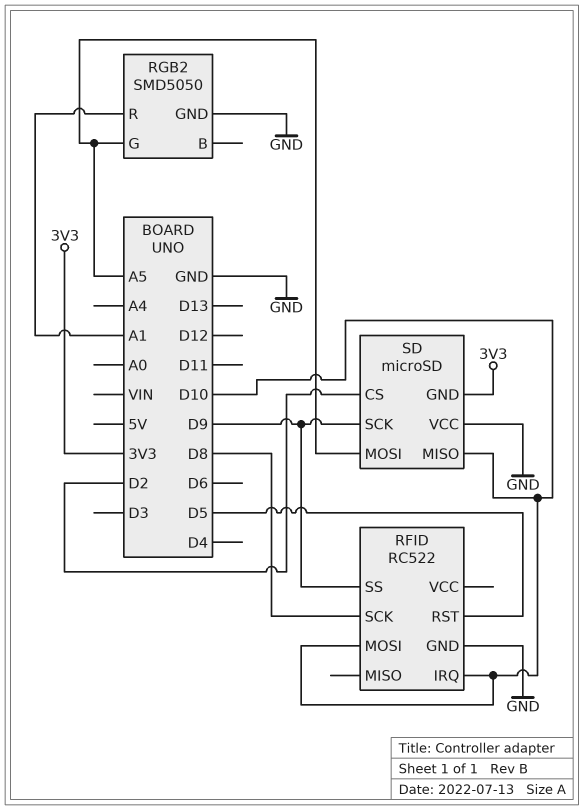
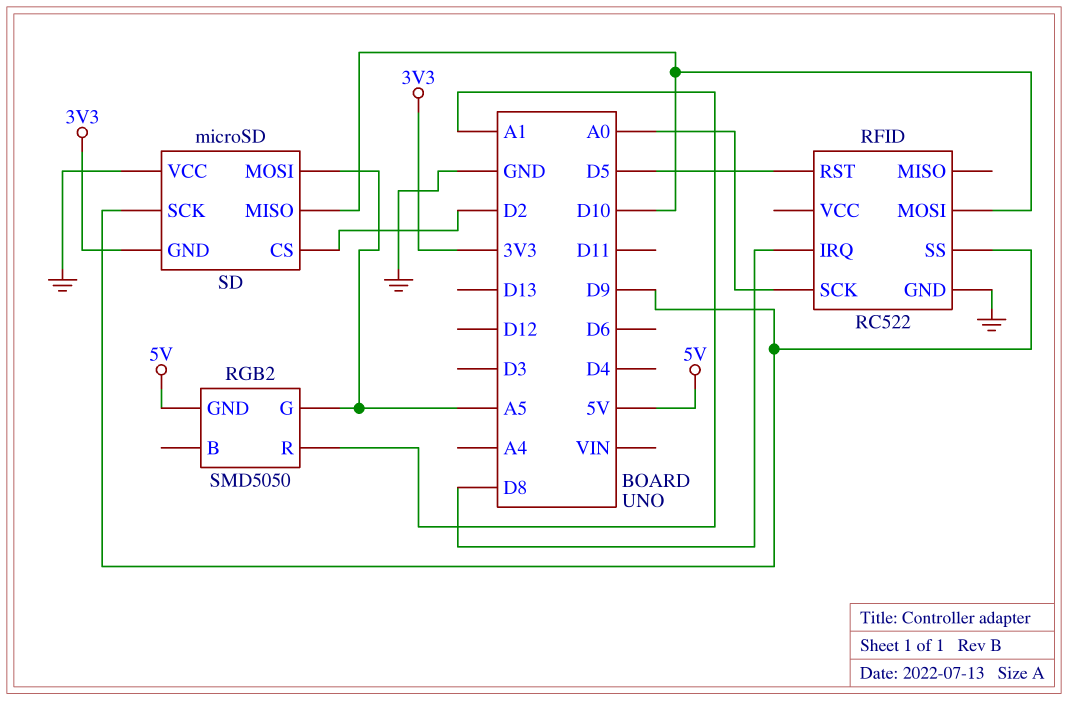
RFID pin IRQ: D10 -> D8
RFID pin SCK: D8 -> A0
RGB2 pin GND: GND -> 5V

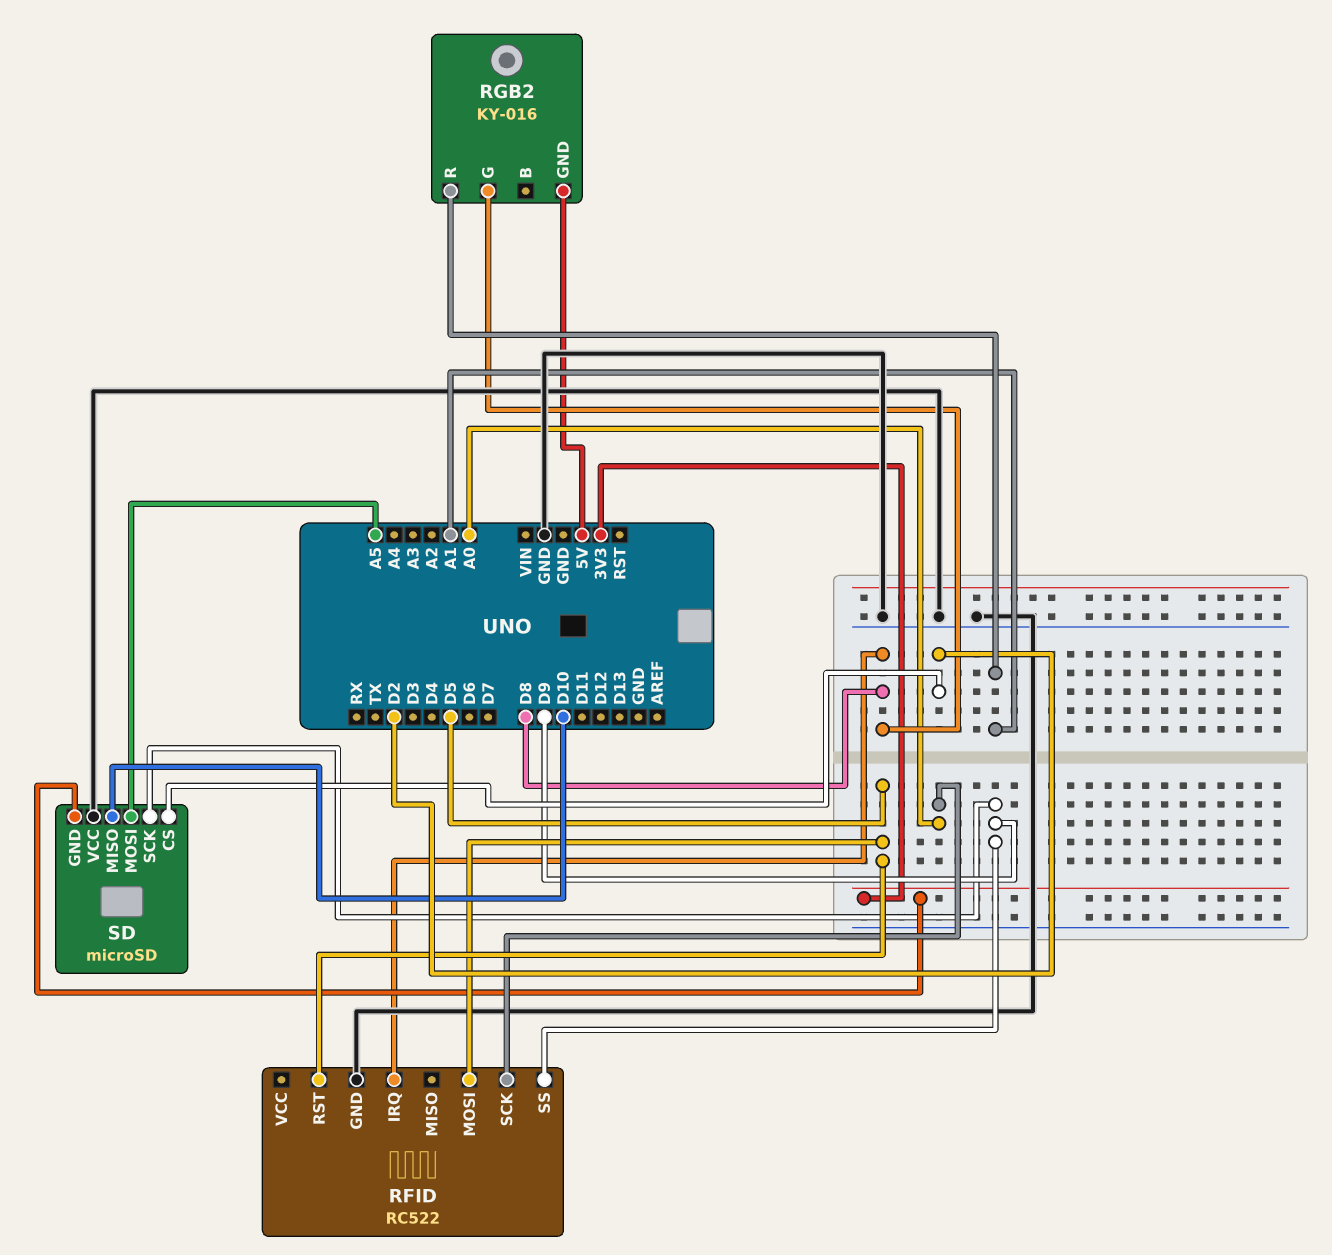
RFID pin MOSI: D10 -> D5
RGB2: SMD5050 -> KY-016
RGB2 pin G: A5 -> D8

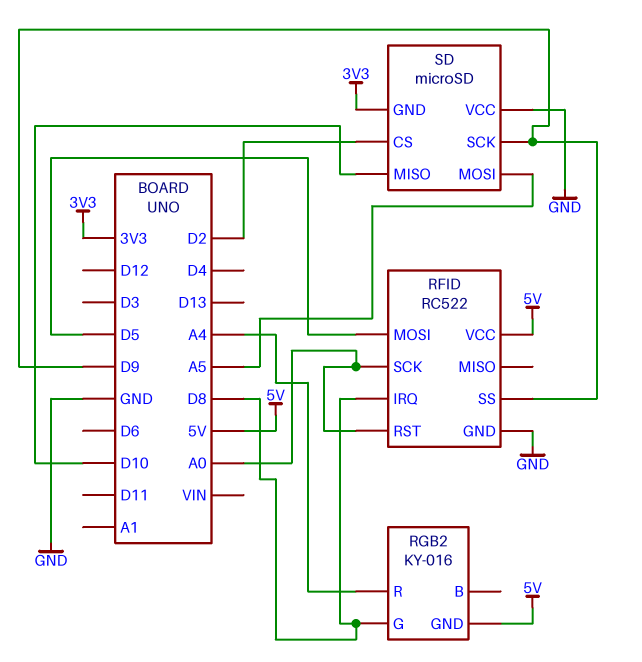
RFID pin RST: D5 -> A0
RFID pin VCC: none -> 5V
RGB2 pin R: A1 -> A4

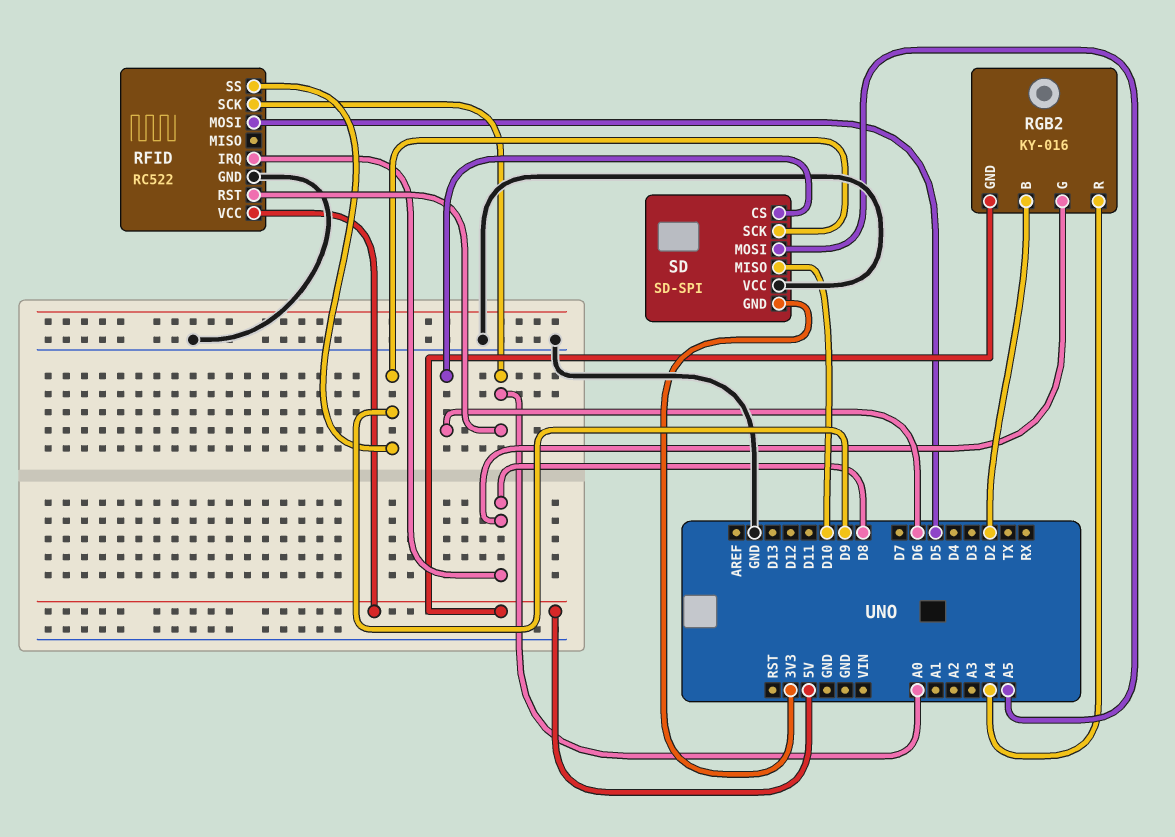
RGB2 pin B: none -> D2
SD: microSD -> SD-SPI
SD pin CS: D2 -> D6

